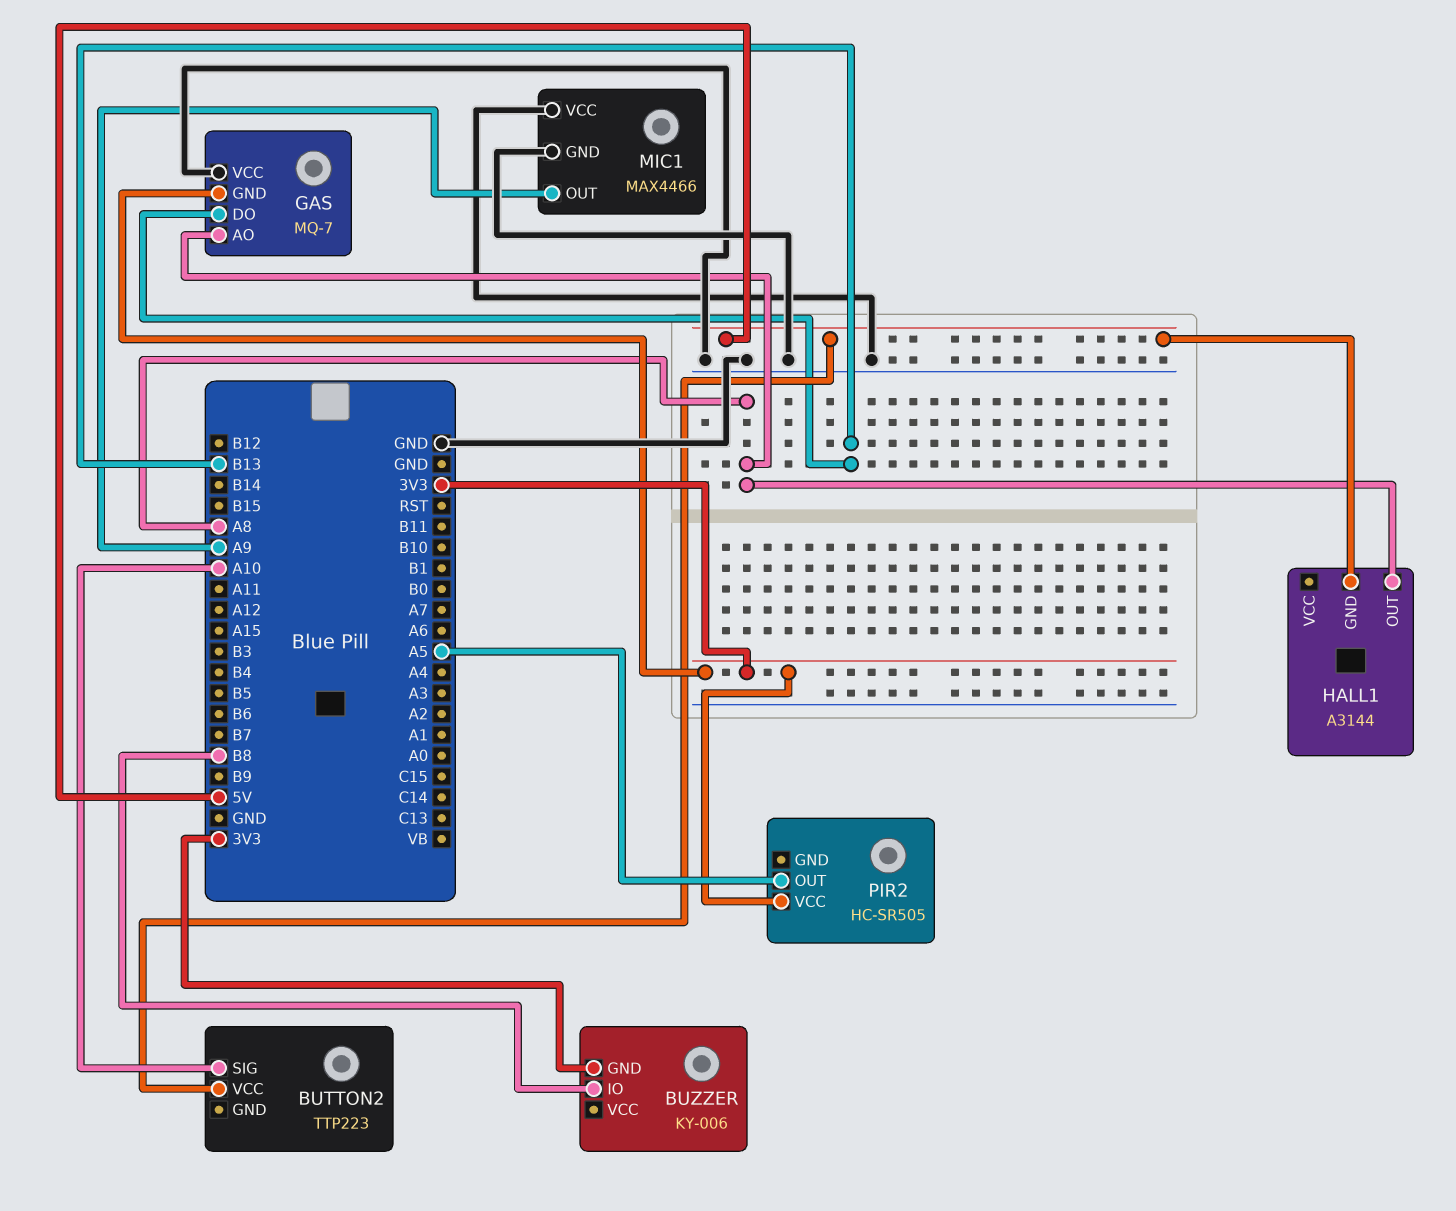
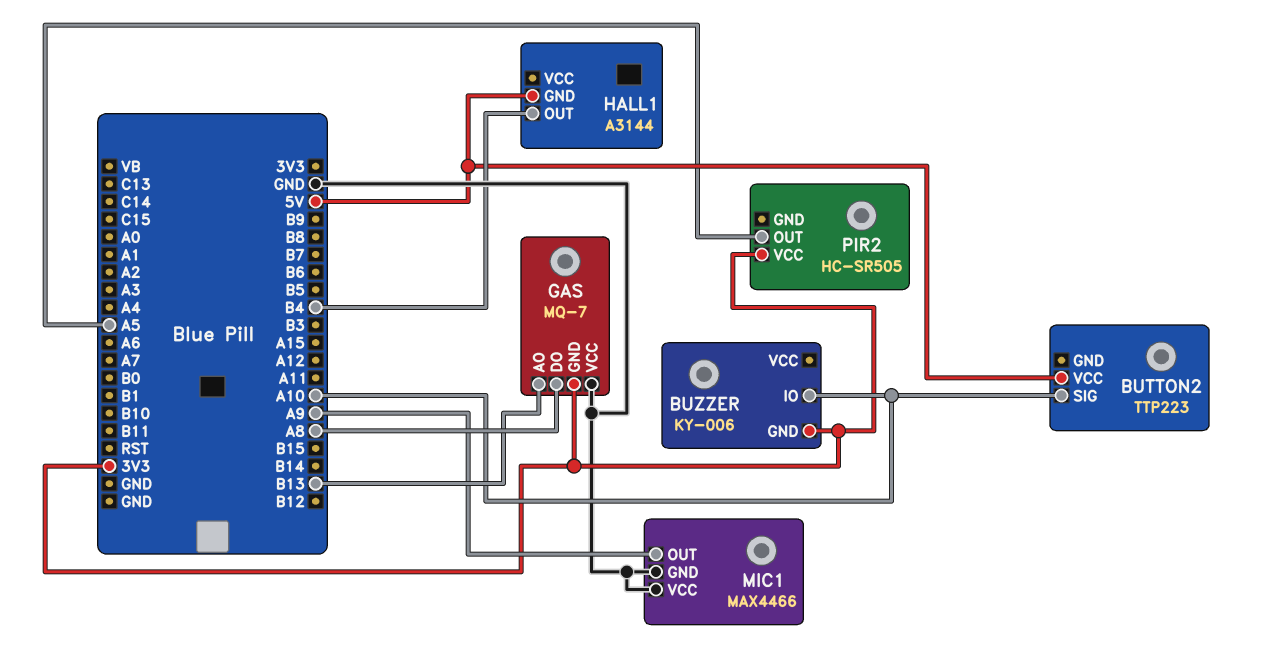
BUZZER pin IO: B8 -> A10
GAS pin AO: A8 -> B13
GAS pin DO: B13 -> A8
HALL1 pin OUT: A8 -> B4

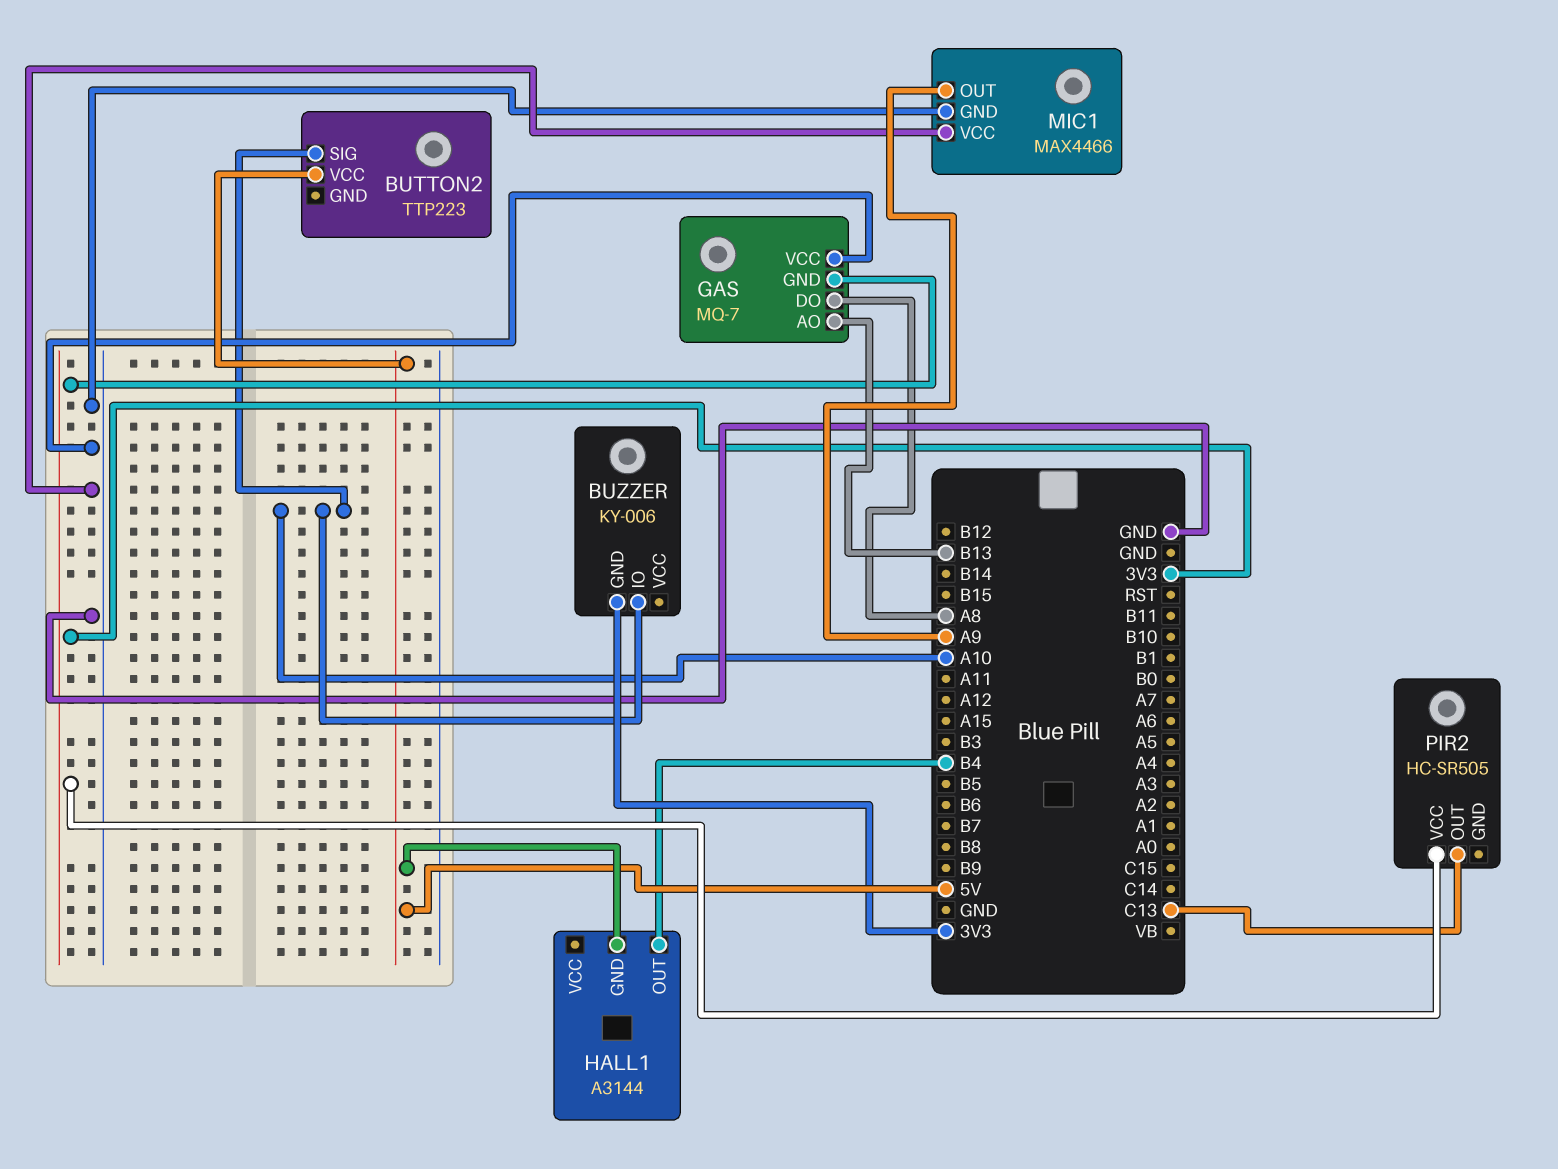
PIR2 pin OUT: A5 -> C13

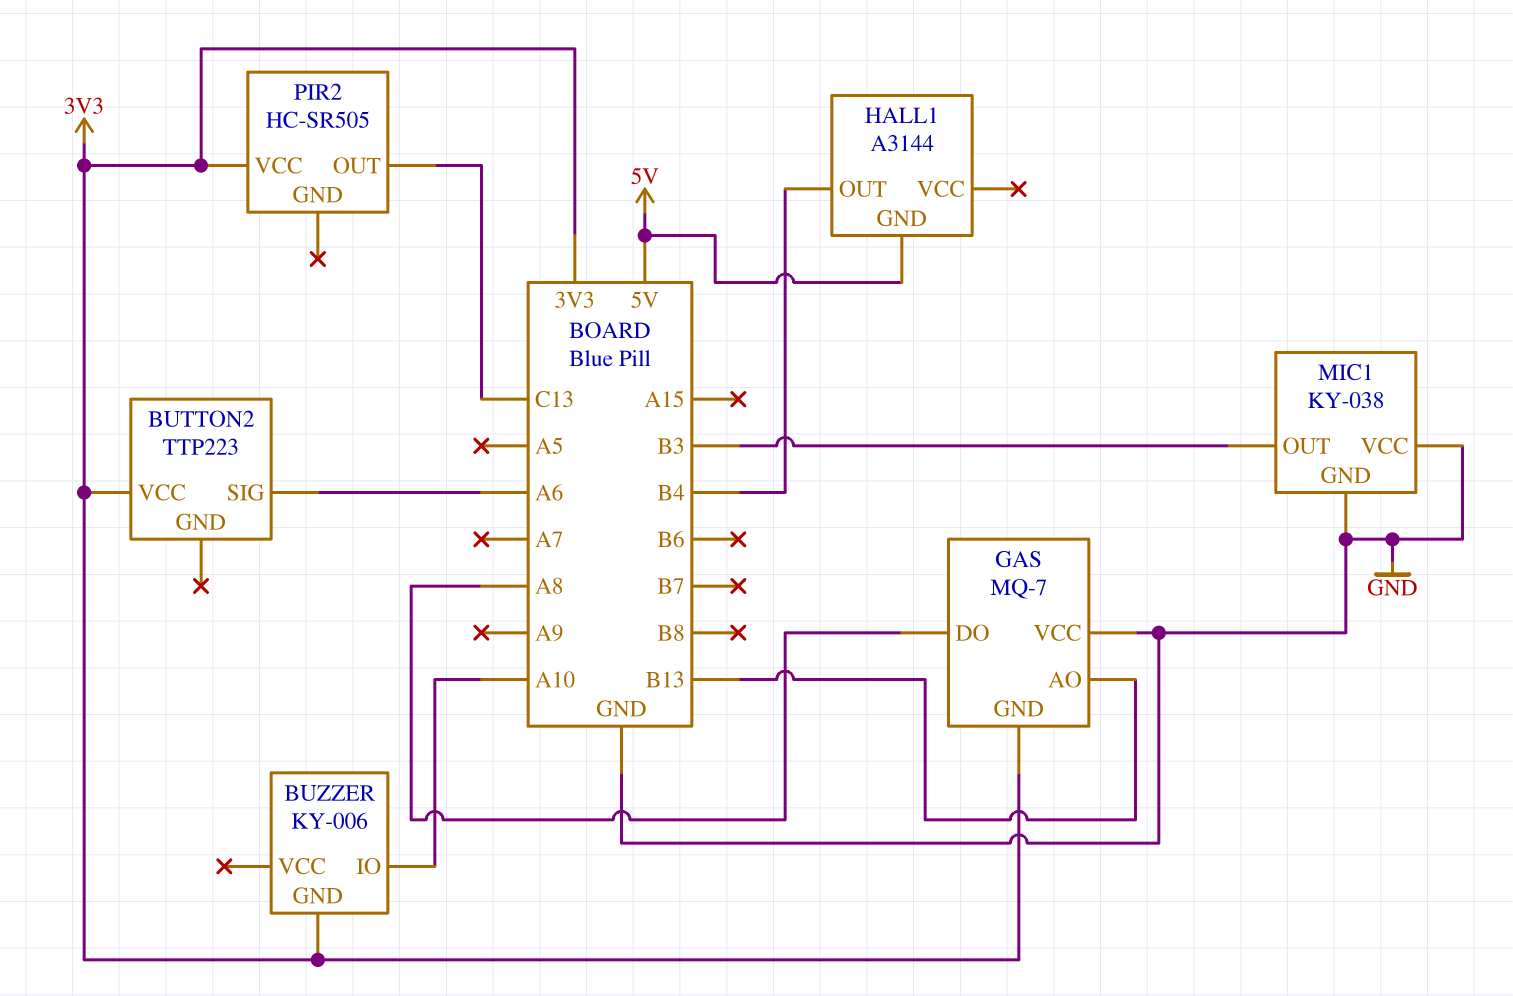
BUTTON2 pin SIG: A10 -> A6
BUTTON2 pin VCC: 5V -> 3V3
MIC1: MAX4466 -> KY-038
MIC1 pin OUT: A9 -> B3

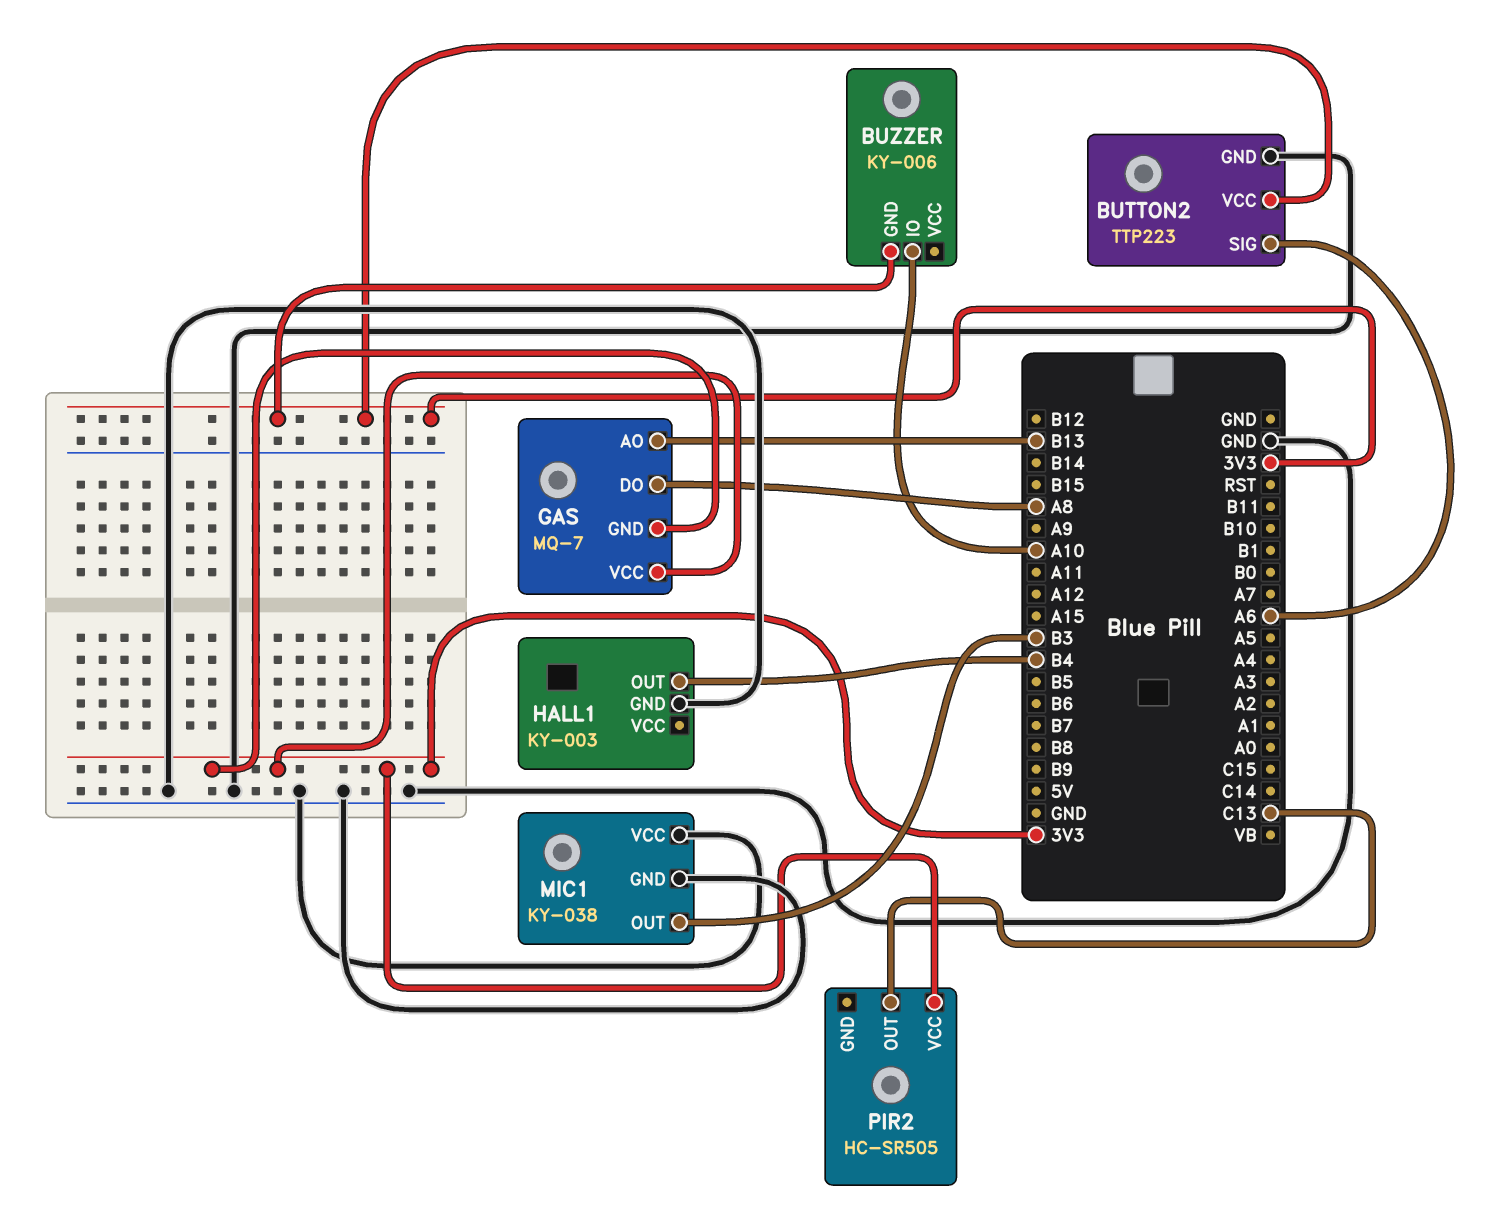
BUTTON2 pin GND: none -> GND
GAS pin VCC: GND -> 3V3
HALL1: A3144 -> KY-003
HALL1 pin GND: 5V -> GND

